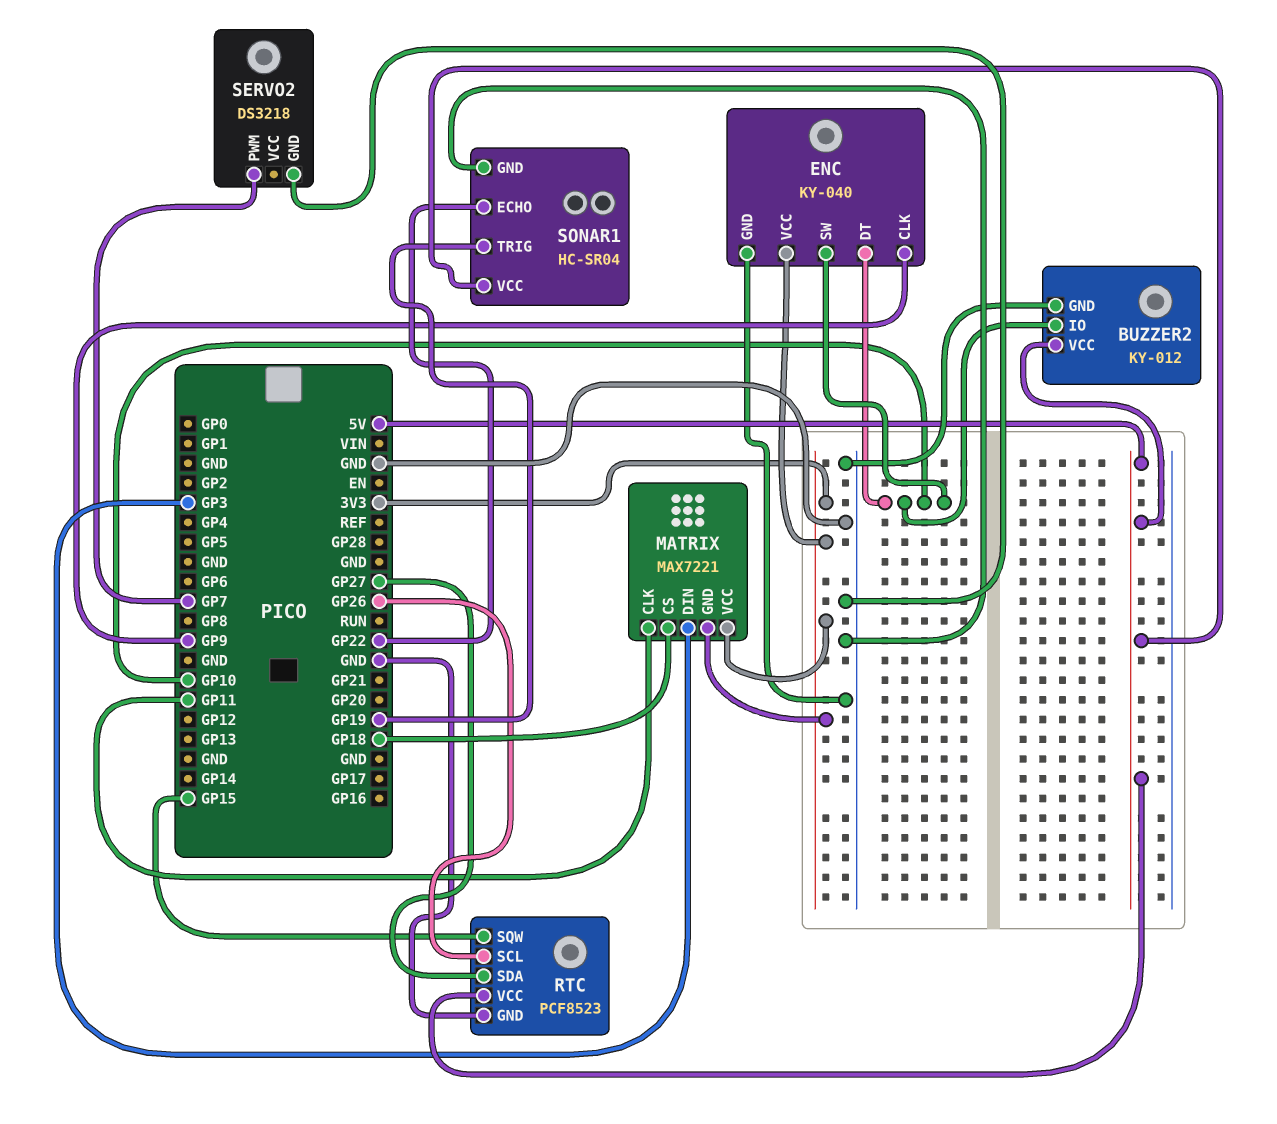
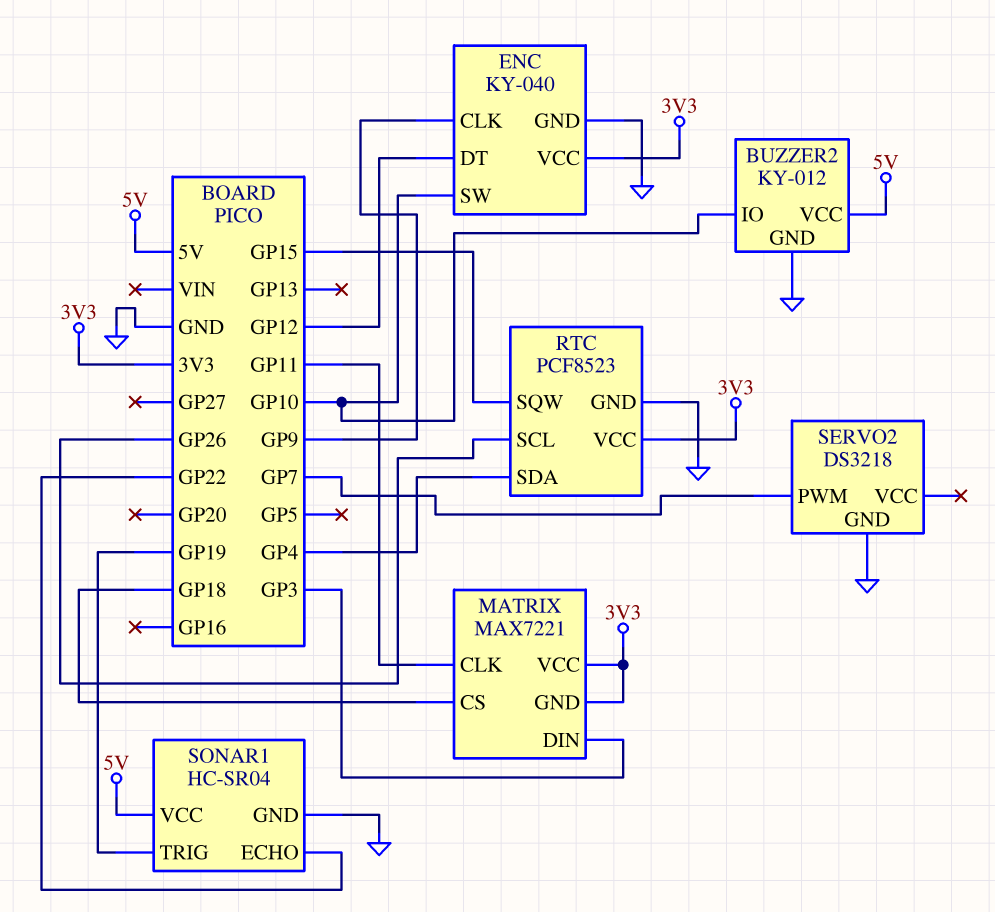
ENC pin DT: GP10 -> GP12
RTC pin SDA: GP27 -> GP4
RTC pin VCC: 5V -> 3V3

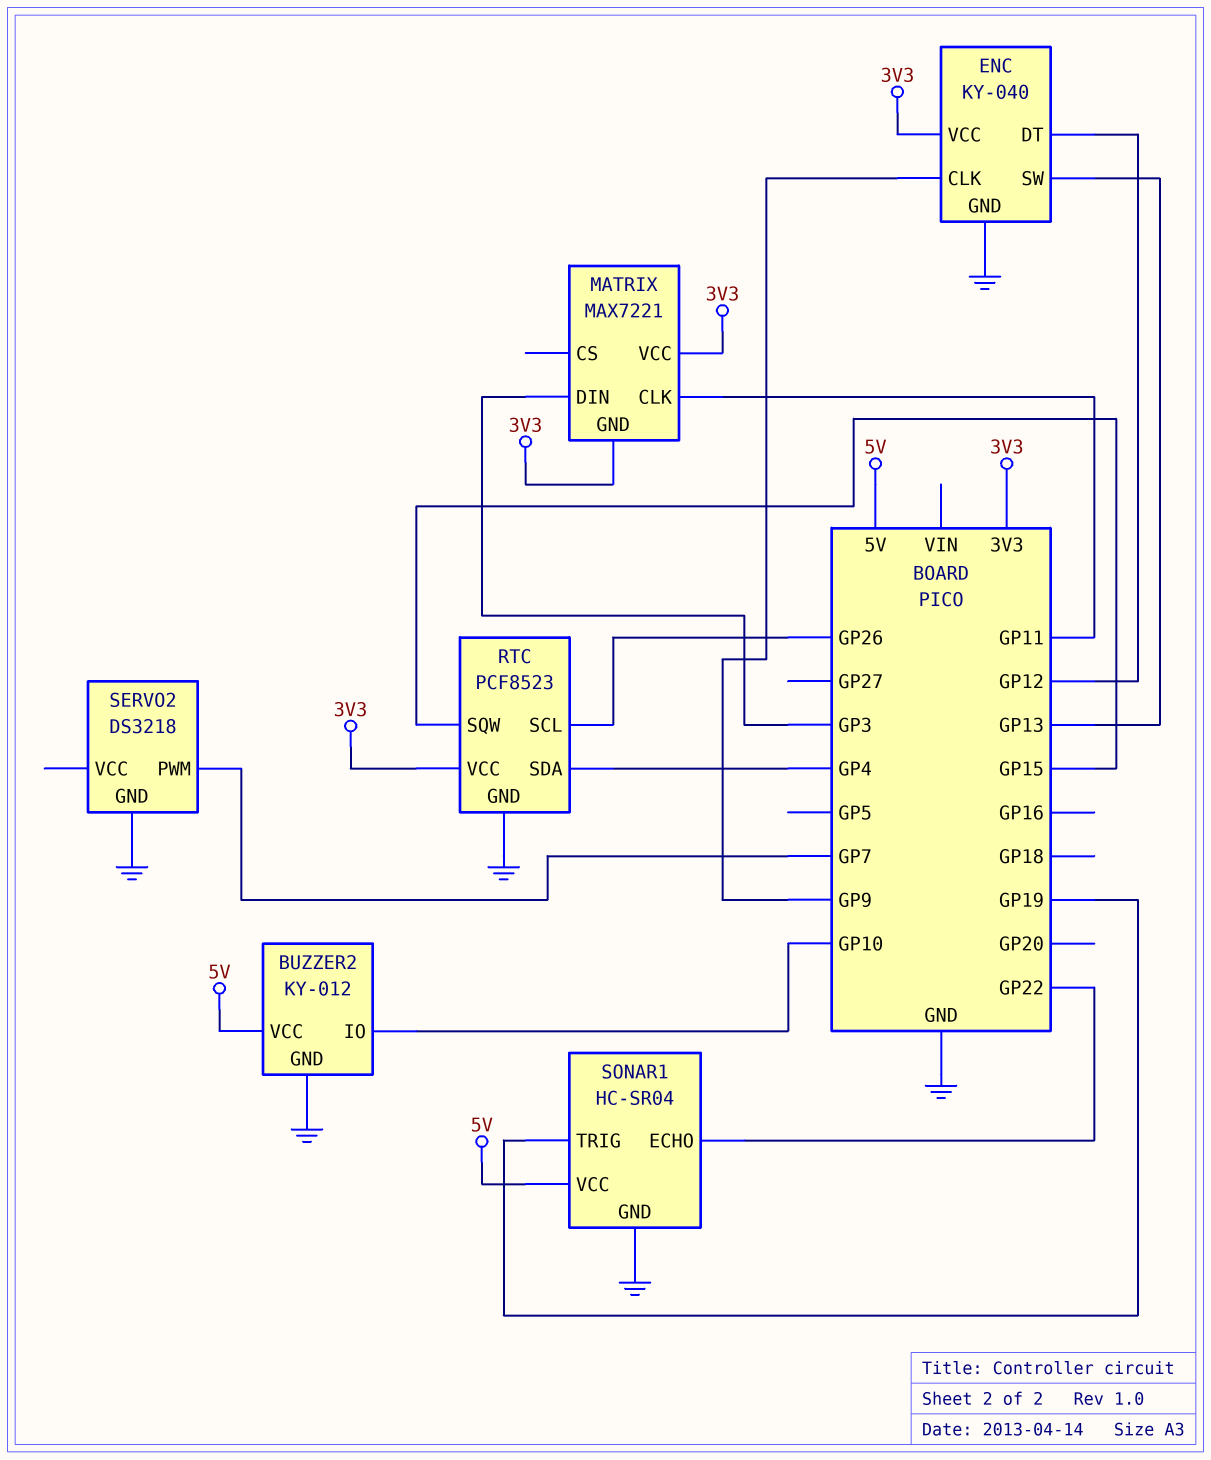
ENC pin SW: GP10 -> GP13
MATRIX pin CS: GP18 -> none

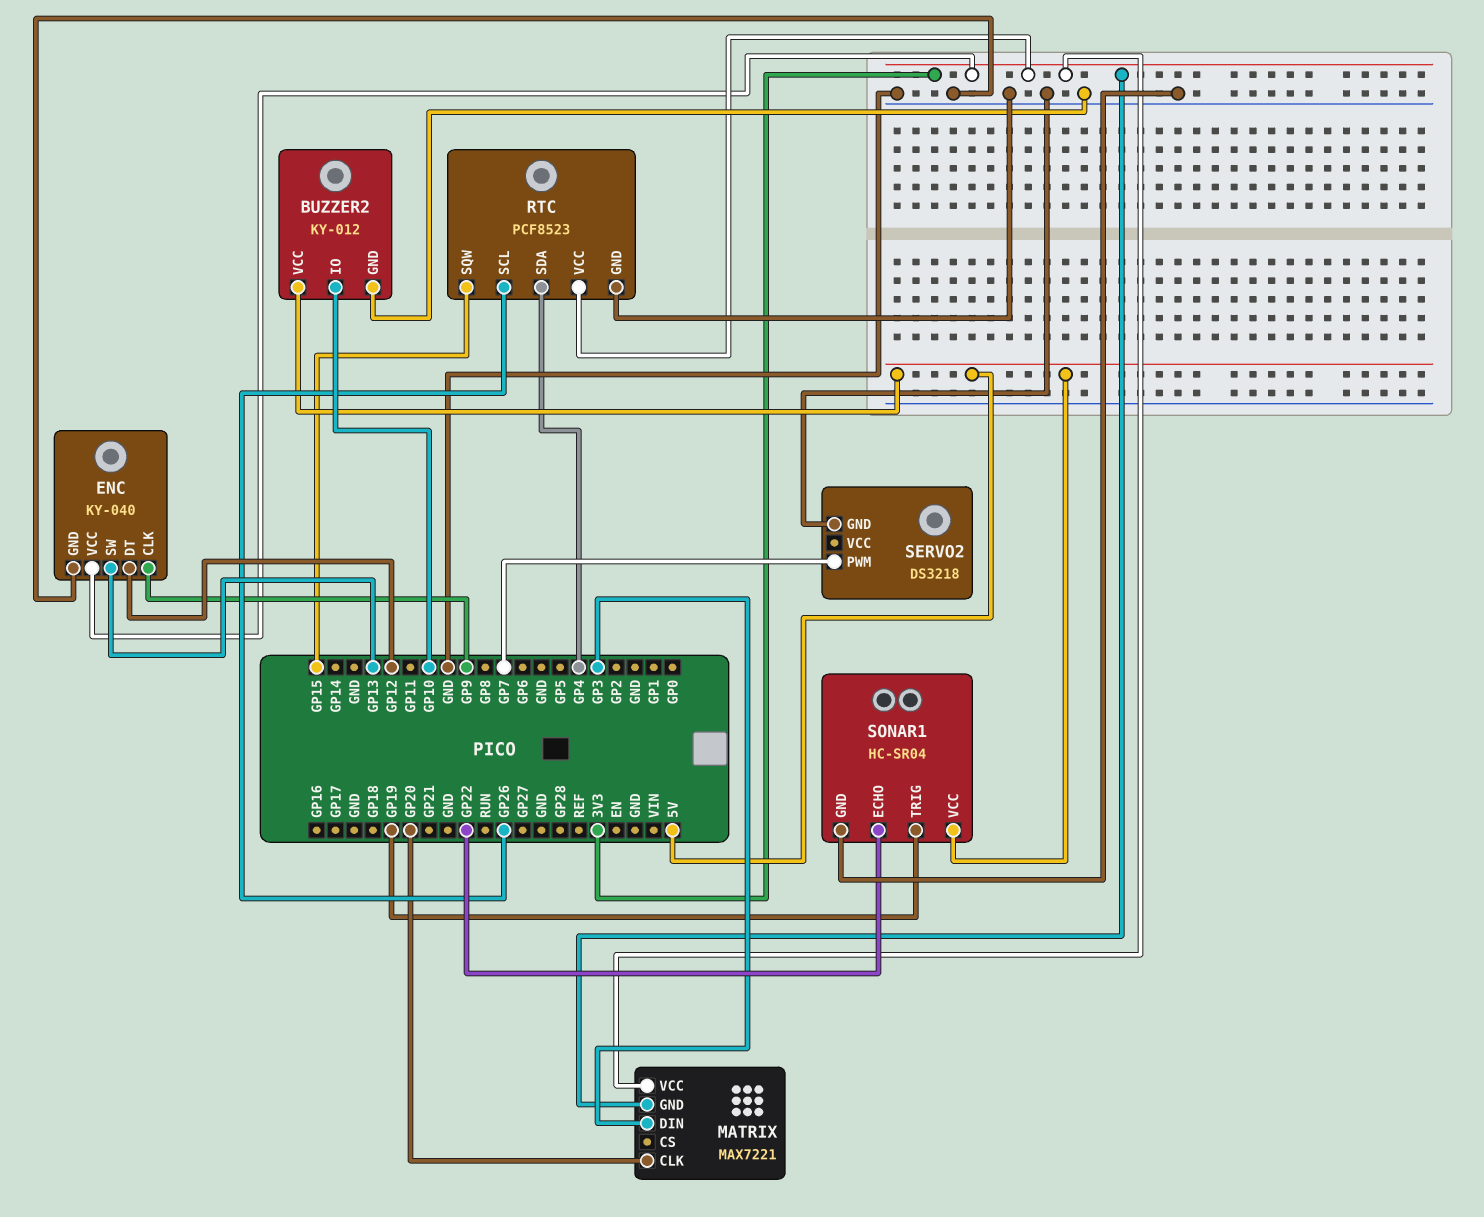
MATRIX pin CLK: GP11 -> GP20

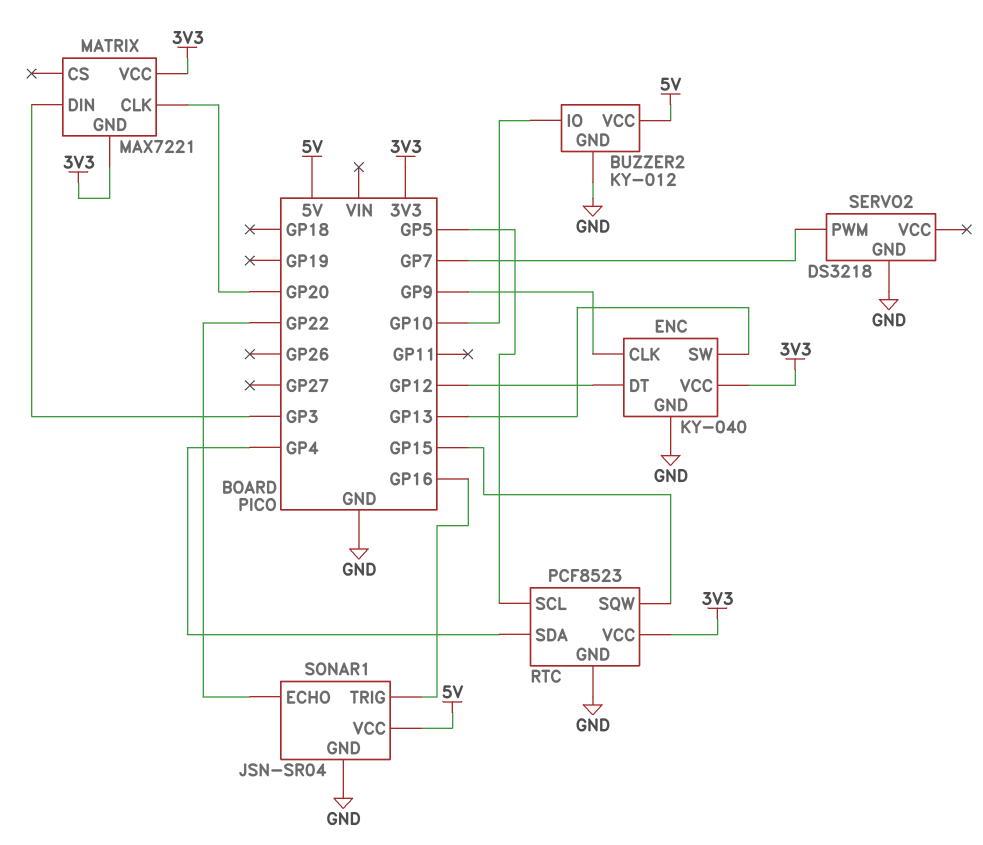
RTC pin SCL: GP26 -> GP5
SONAR1: HC-SR04 -> JSN-SR04
SONAR1 pin TRIG: GP19 -> GP16

